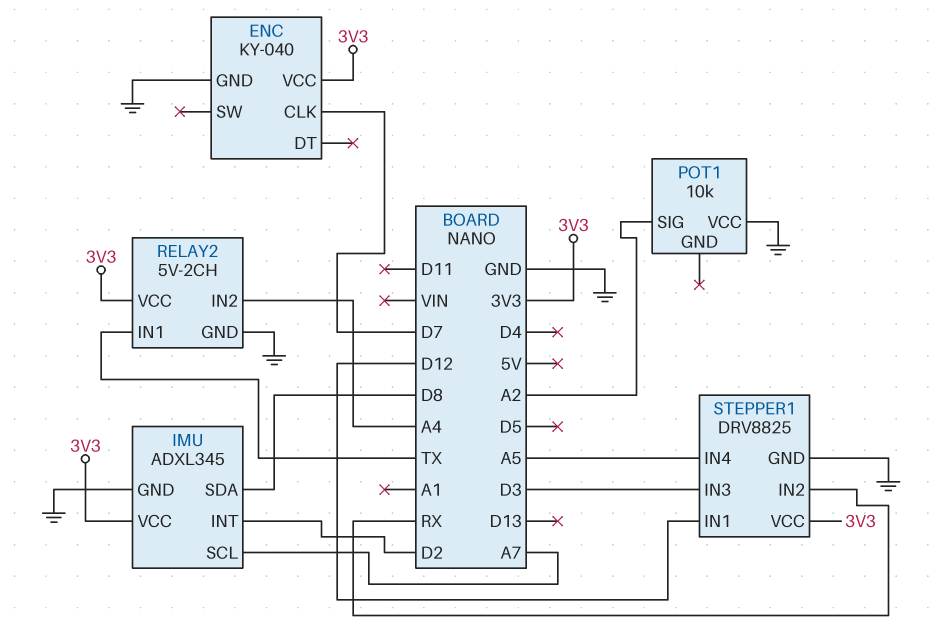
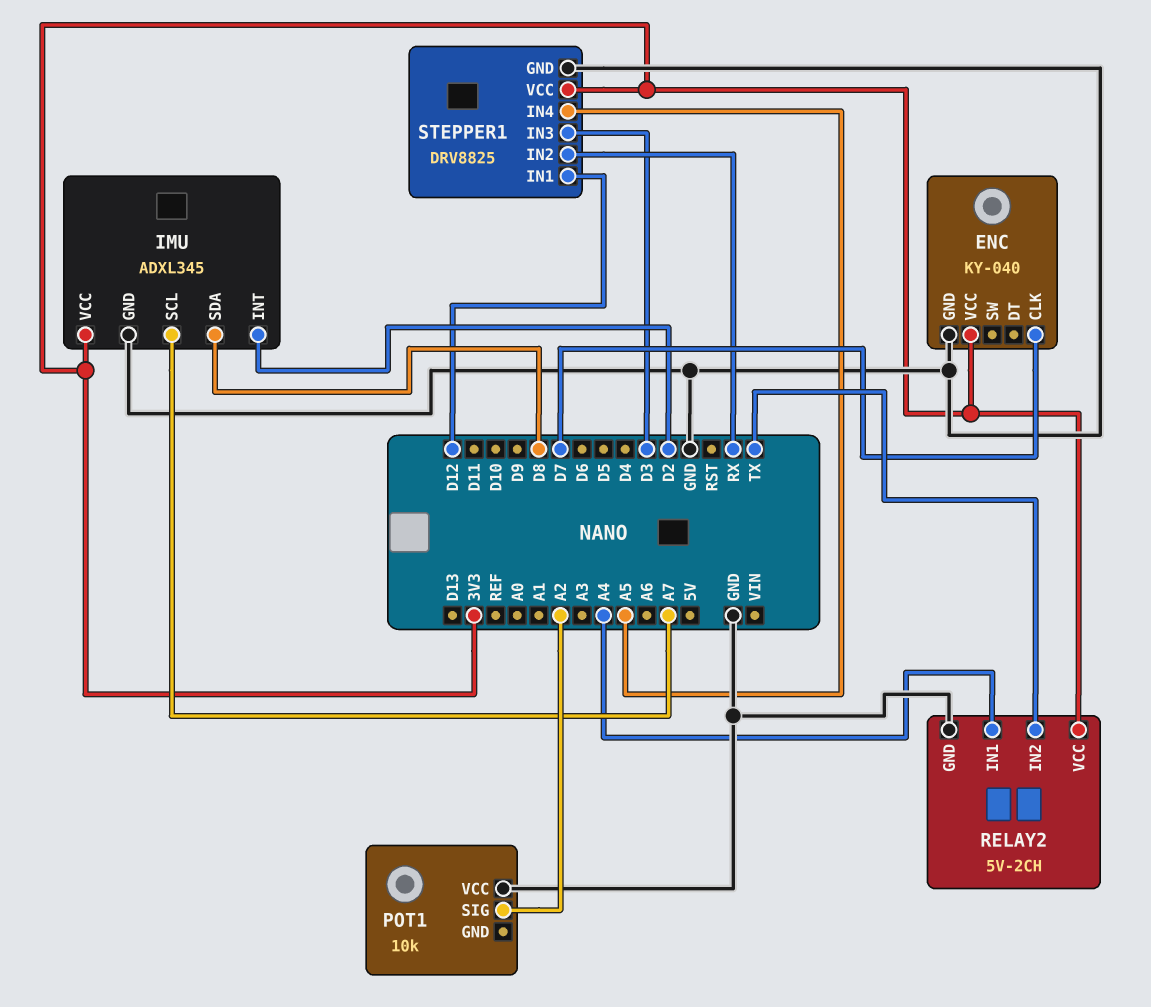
RELAY2 pin IN1: TX -> A4
RELAY2 pin IN2: A4 -> TX

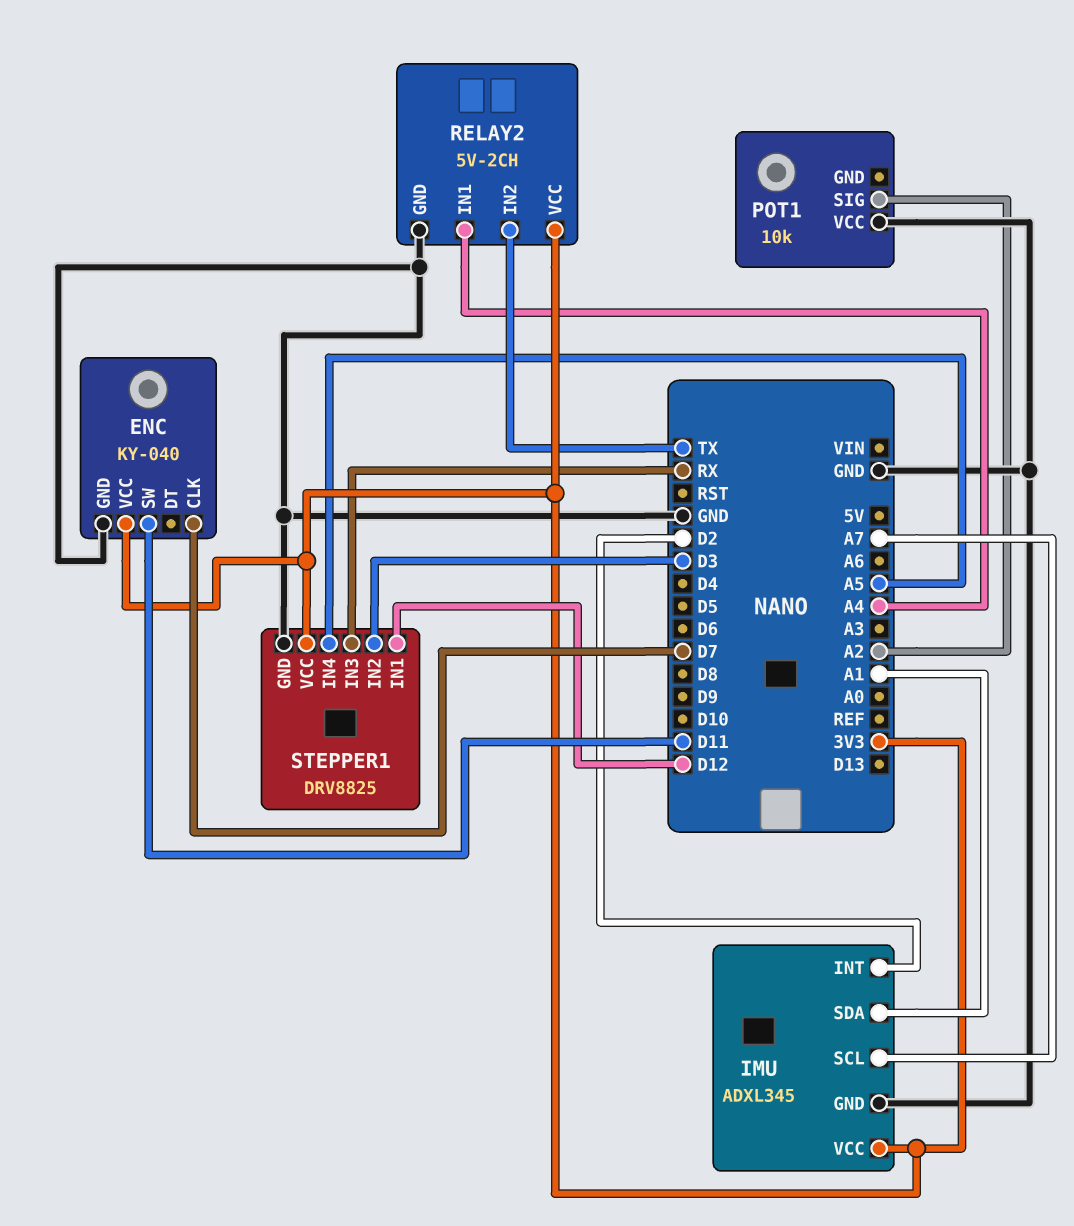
ENC pin SW: none -> D11
IMU pin SDA: D8 -> A1
STEPPER1 pin IN2: RX -> D3
STEPPER1 pin IN3: D3 -> RX

